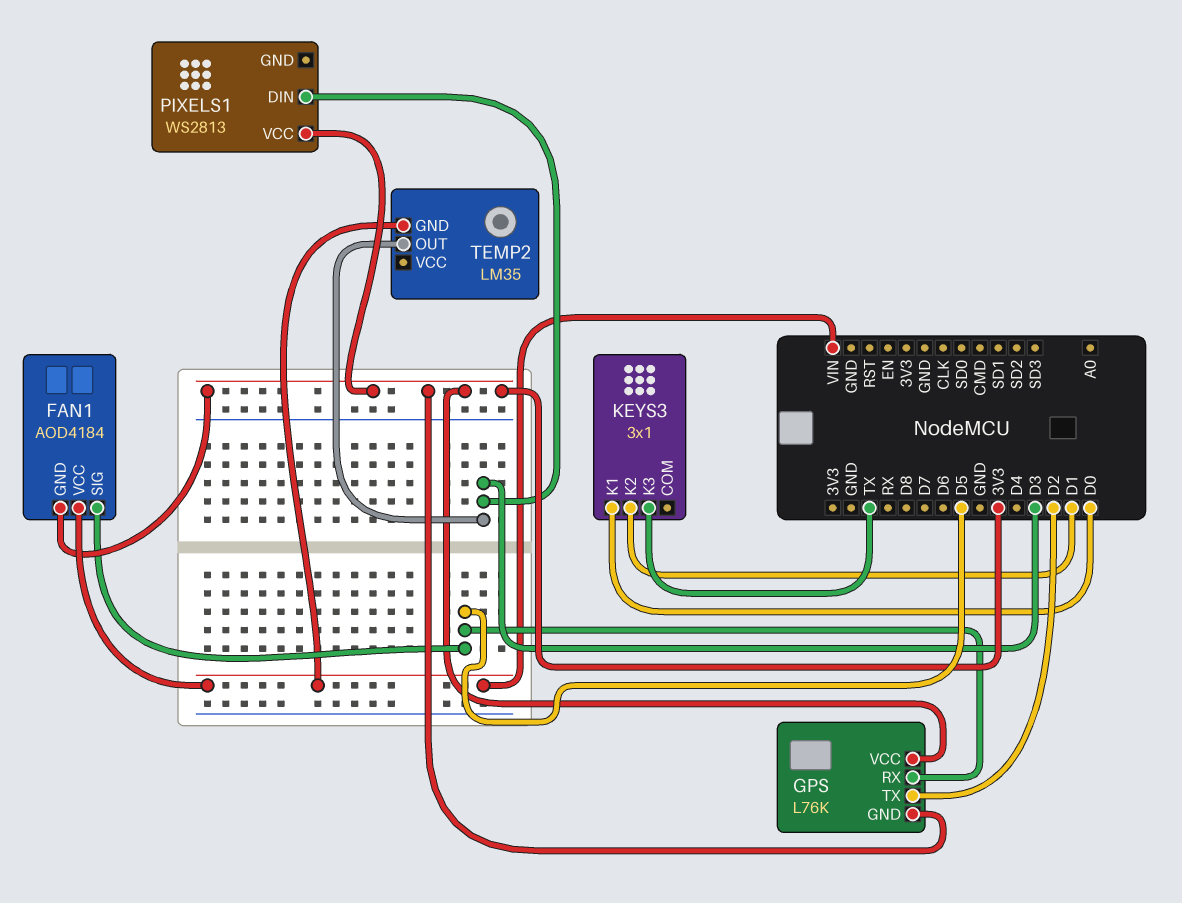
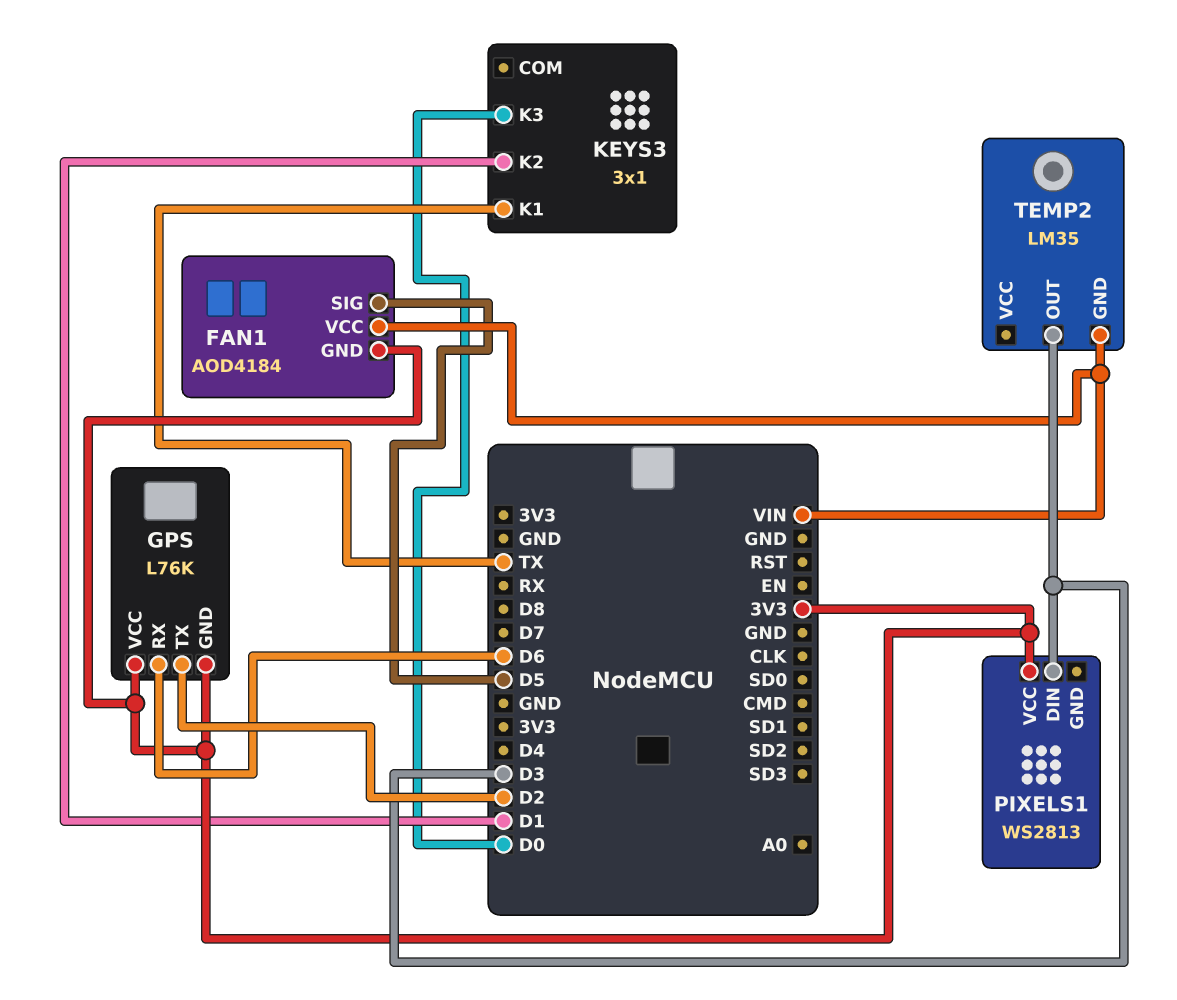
GPS pin RX: D5 -> D6
KEYS3 pin K1: D0 -> TX
KEYS3 pin K3: TX -> D0

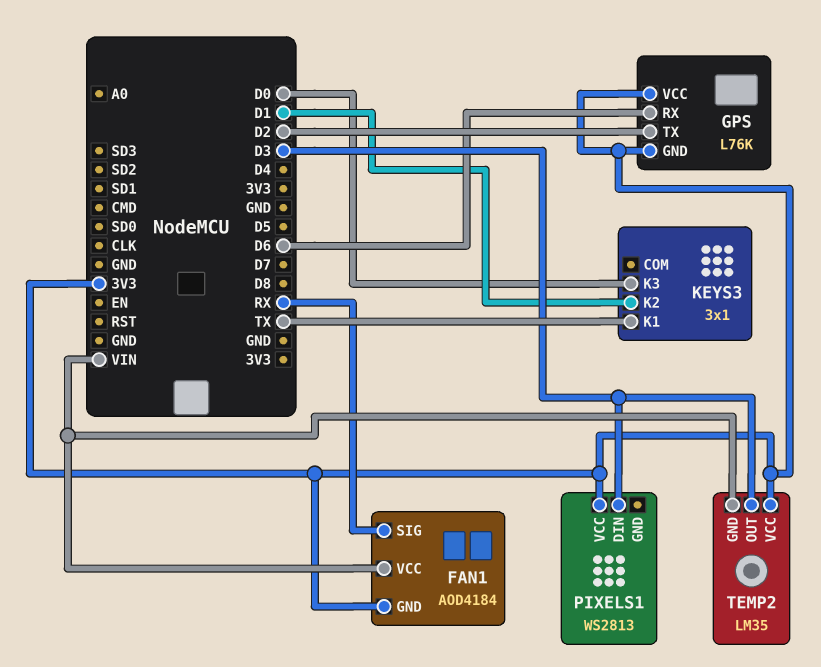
FAN1 pin SIG: D5 -> RX
TEMP2 pin VCC: none -> 3V3

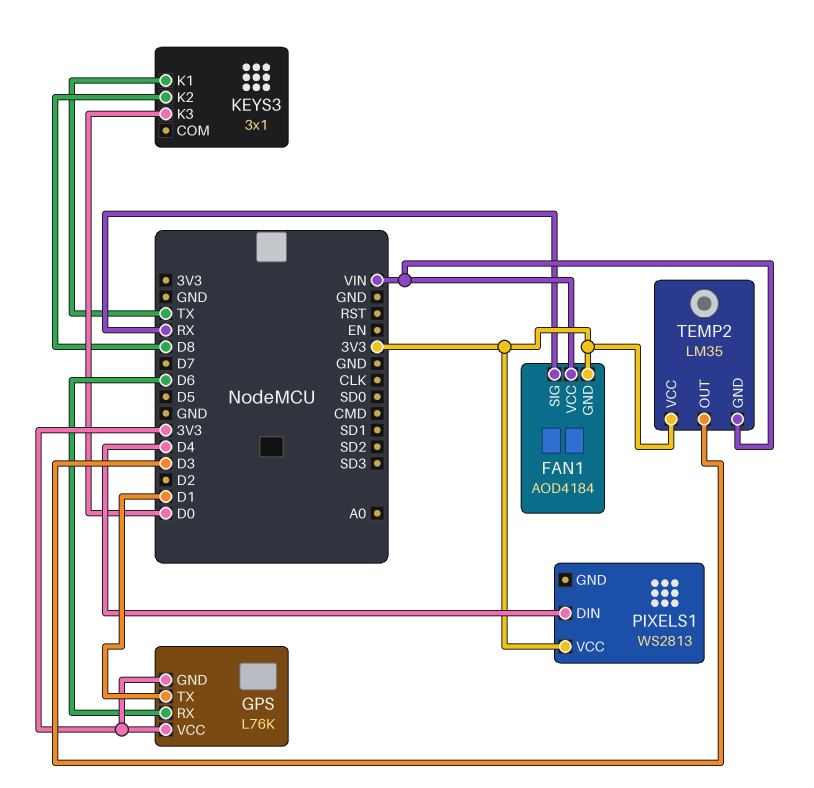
GPS pin TX: D2 -> D1
KEYS3 pin K2: D1 -> D8
PIXELS1 pin DIN: D3 -> D4

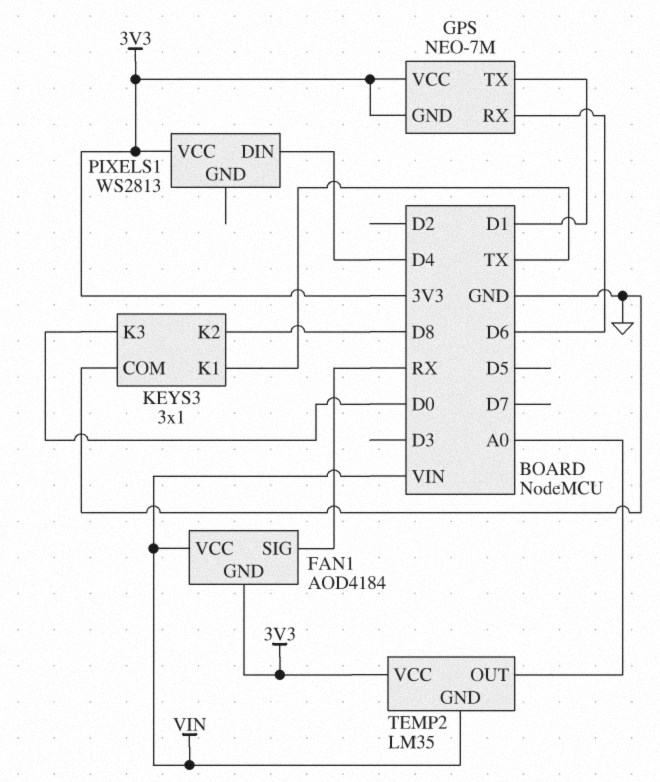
GPS: L76K -> NEO-7M
KEYS3 pin COM: none -> GND
TEMP2 pin OUT: D3 -> A0

